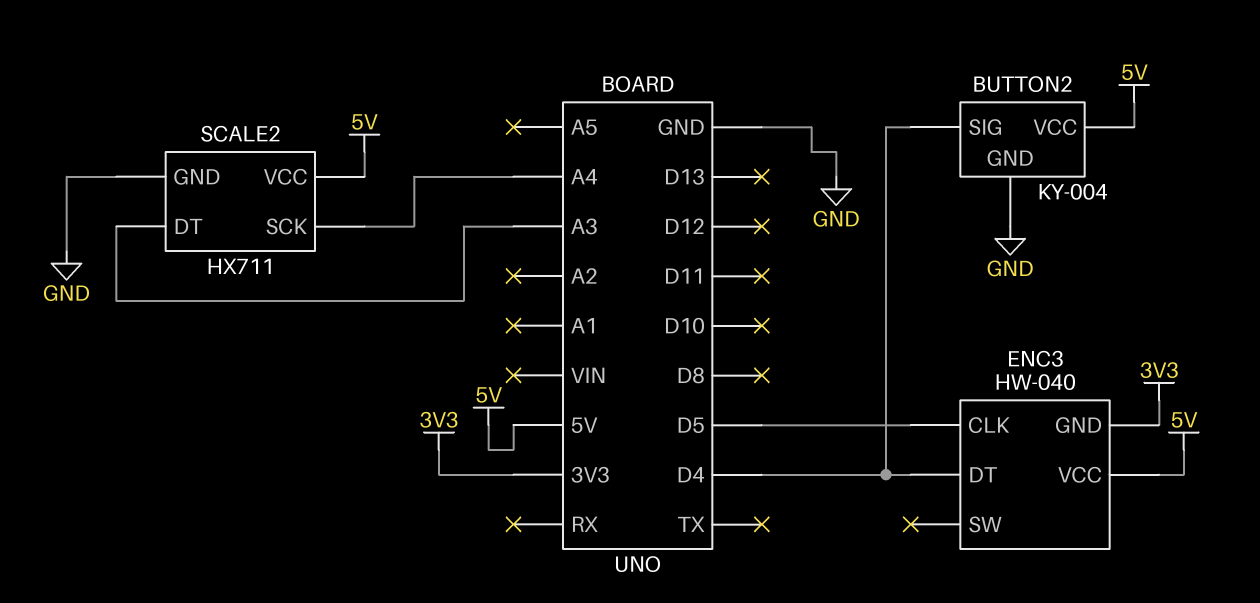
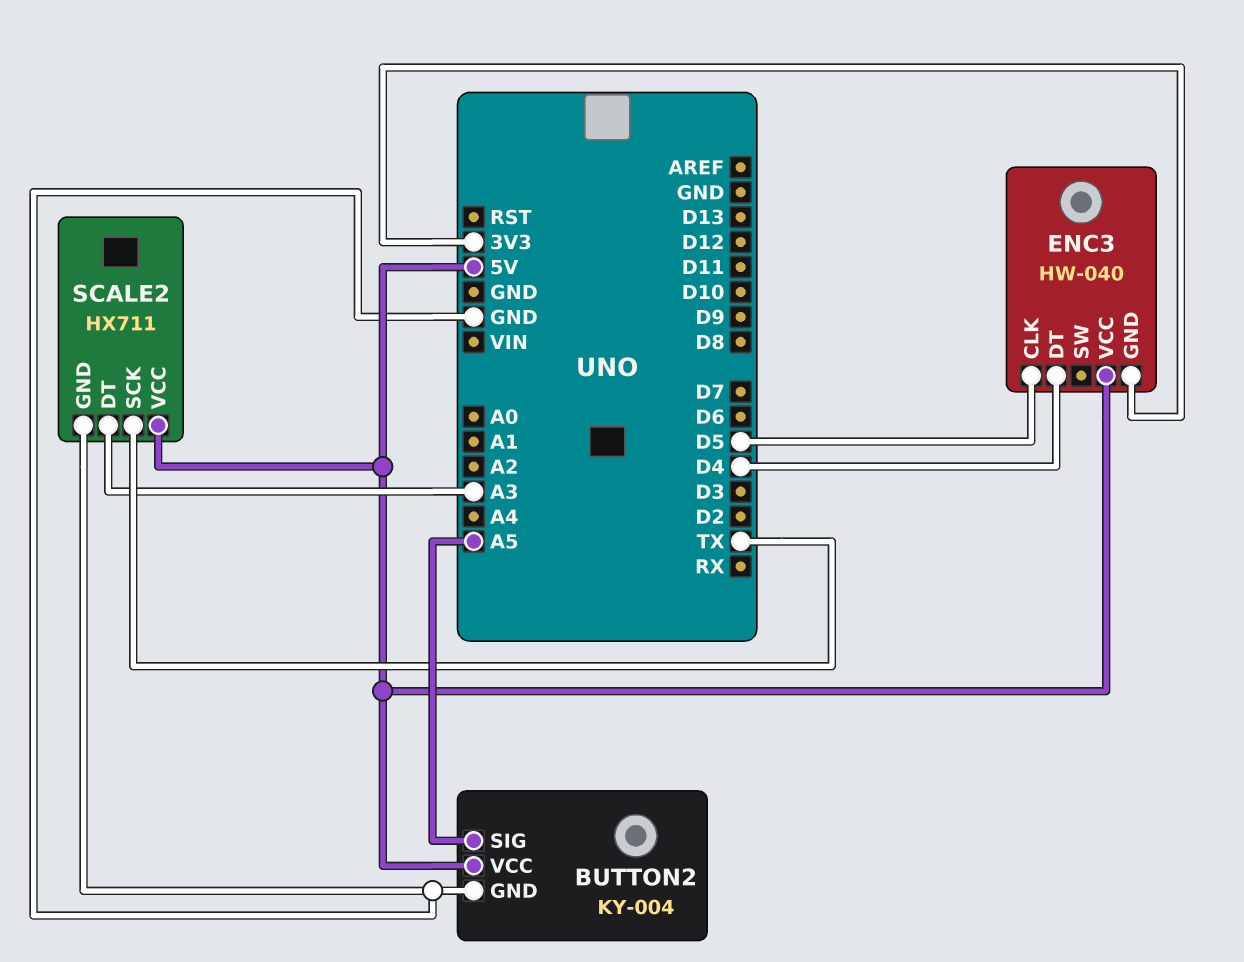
BUTTON2 pin SIG: D4 -> A5
SCALE2 pin SCK: A4 -> TX

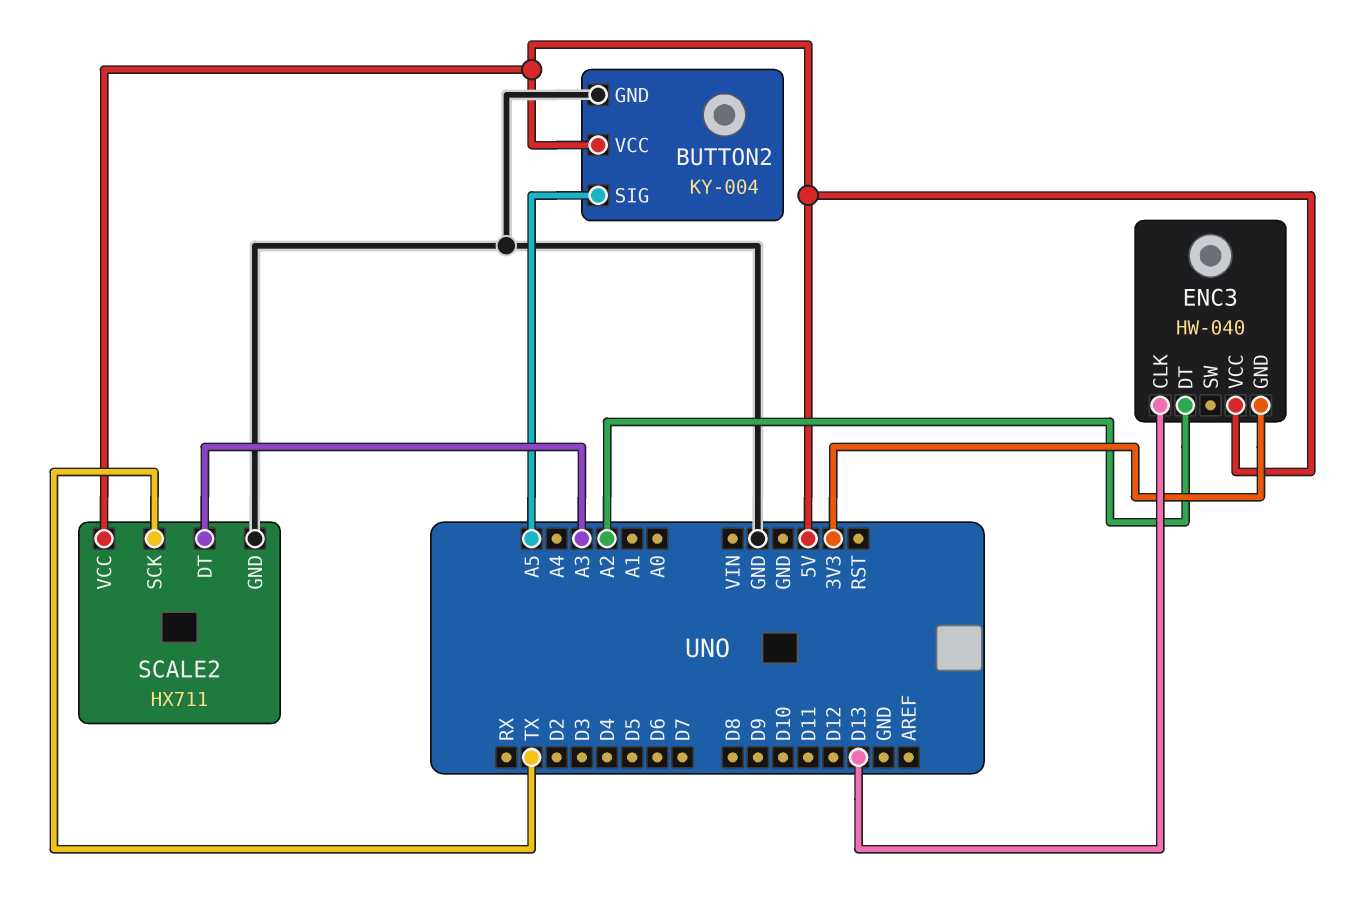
ENC3 pin CLK: D5 -> D13
ENC3 pin DT: D4 -> A2

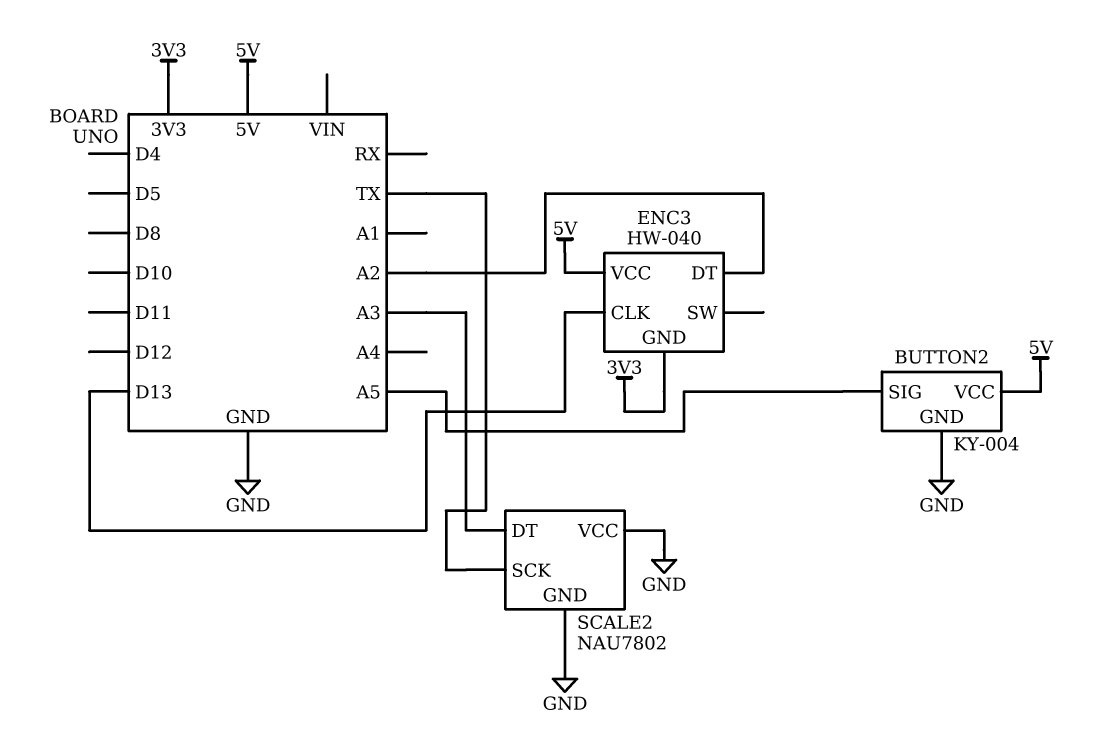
SCALE2: HX711 -> NAU7802
SCALE2 pin VCC: 5V -> GND

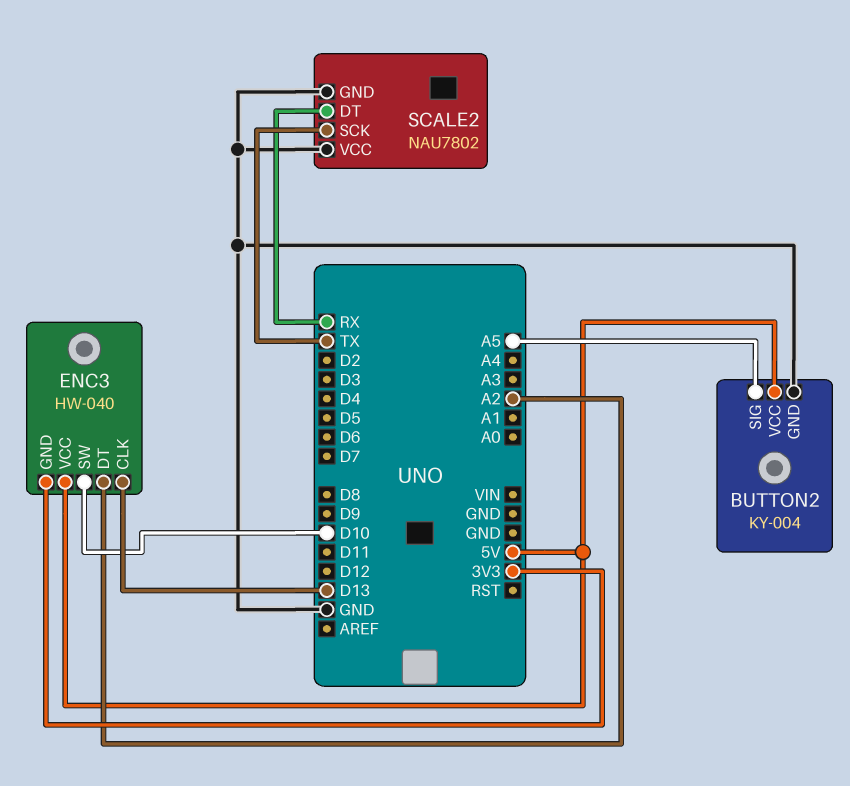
ENC3 pin SW: none -> D10
SCALE2 pin DT: A3 -> RX

